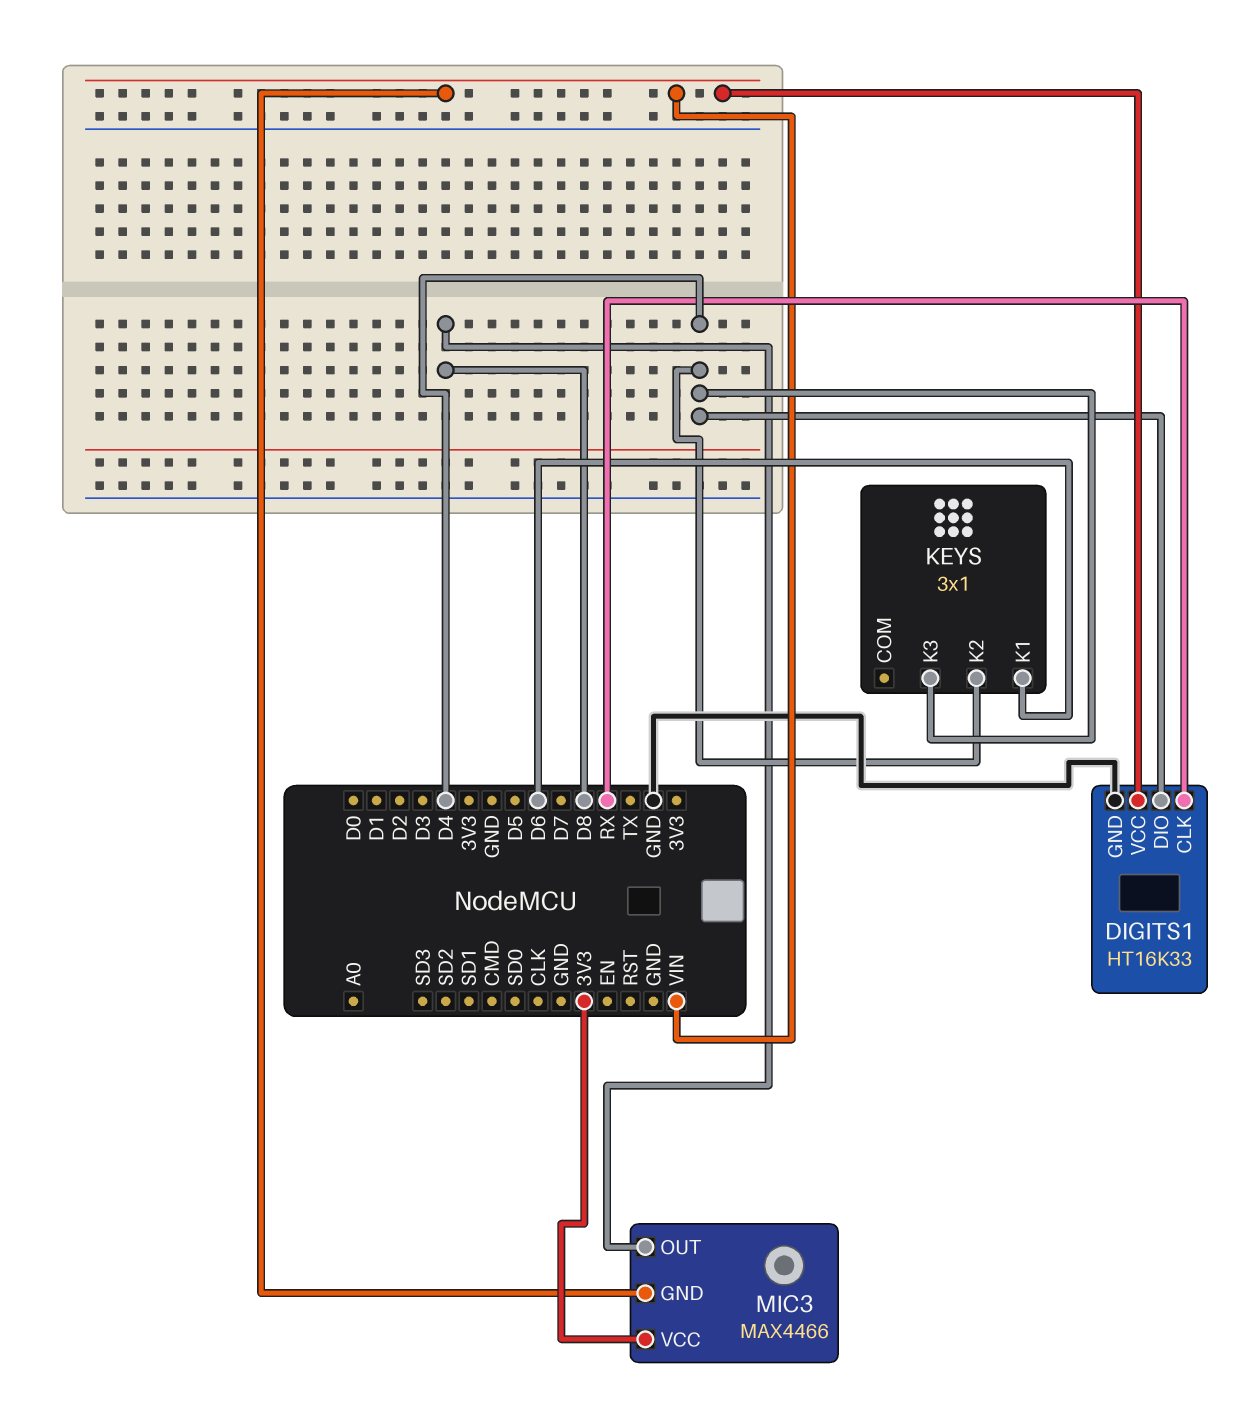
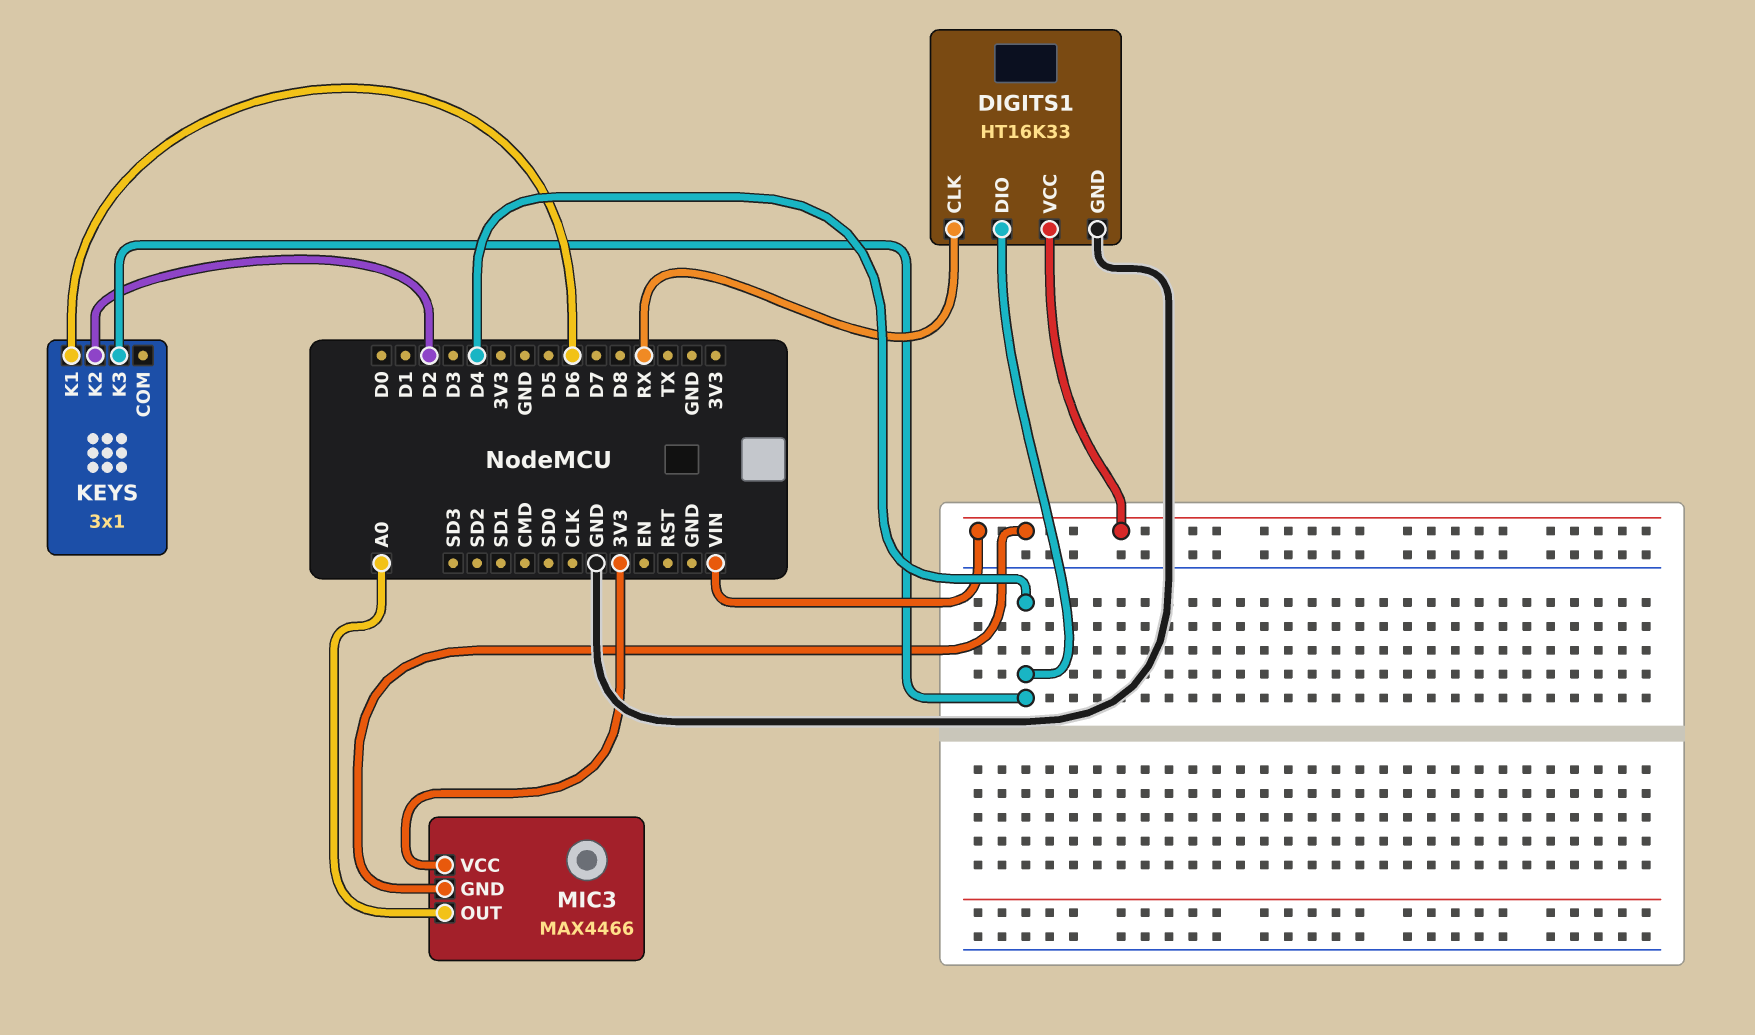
KEYS pin K2: D4 -> D2
MIC3 pin OUT: D8 -> A0

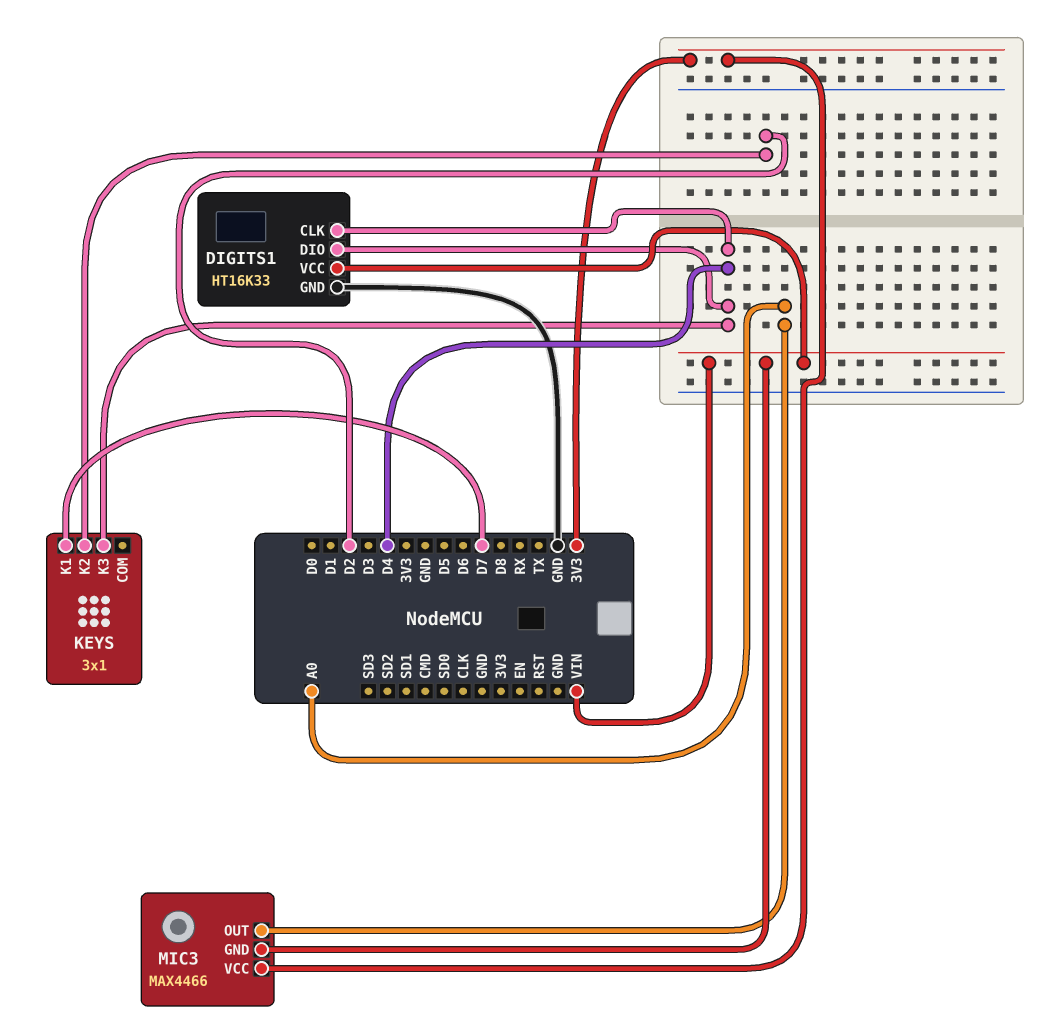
DIGITS1 pin CLK: RX -> D4
KEYS pin K1: D6 -> D7

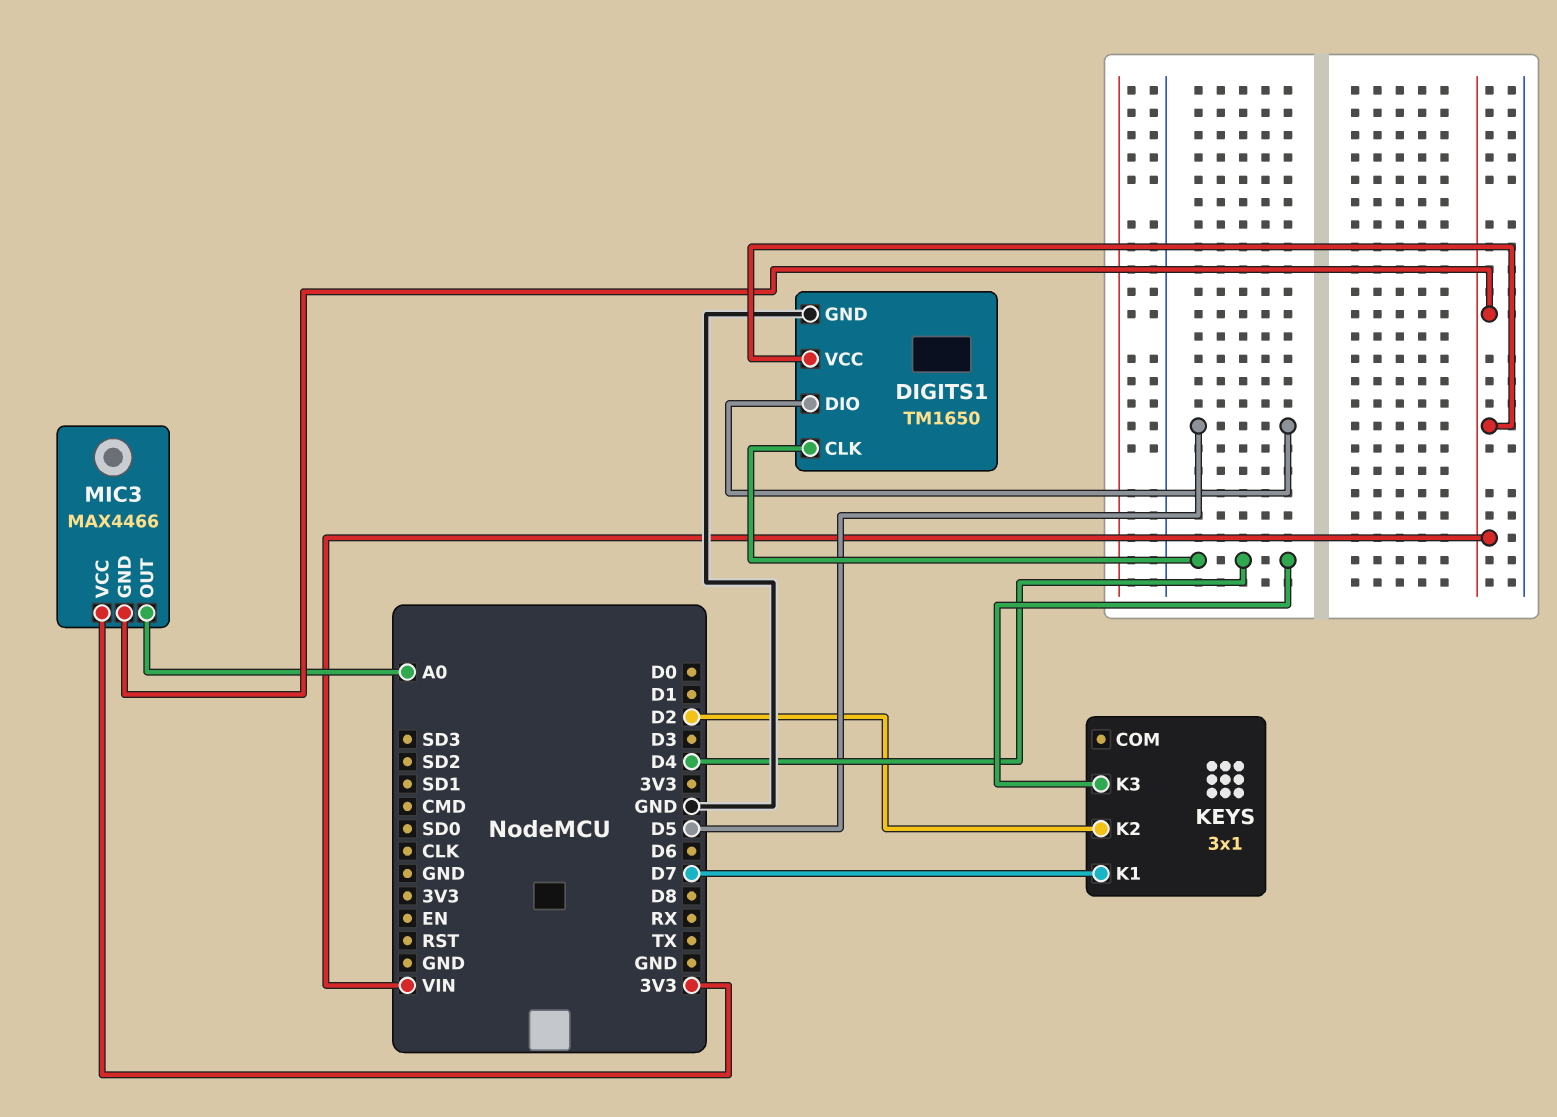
DIGITS1: HT16K33 -> TM1650
DIGITS1 pin DIO: D4 -> D5

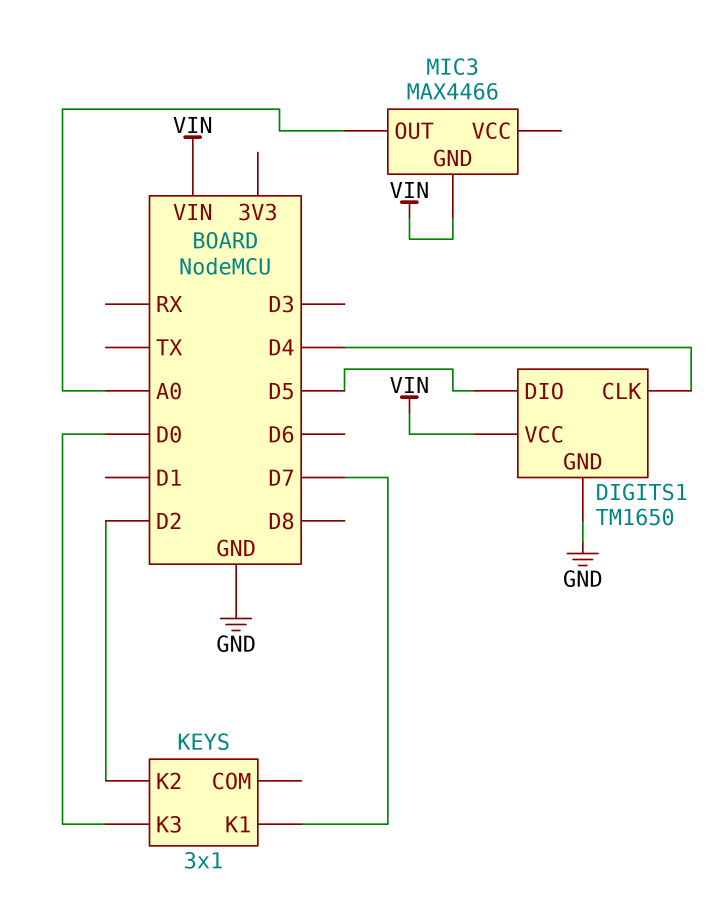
KEYS pin K3: D4 -> D0
MIC3 pin VCC: 3V3 -> none

